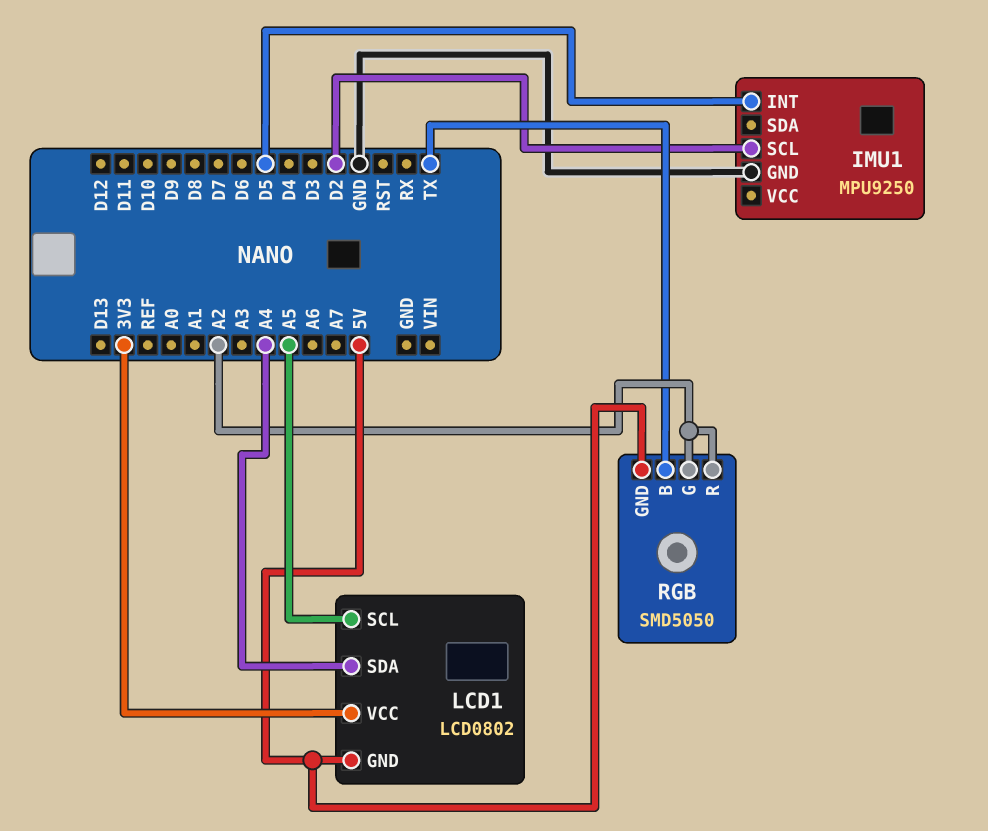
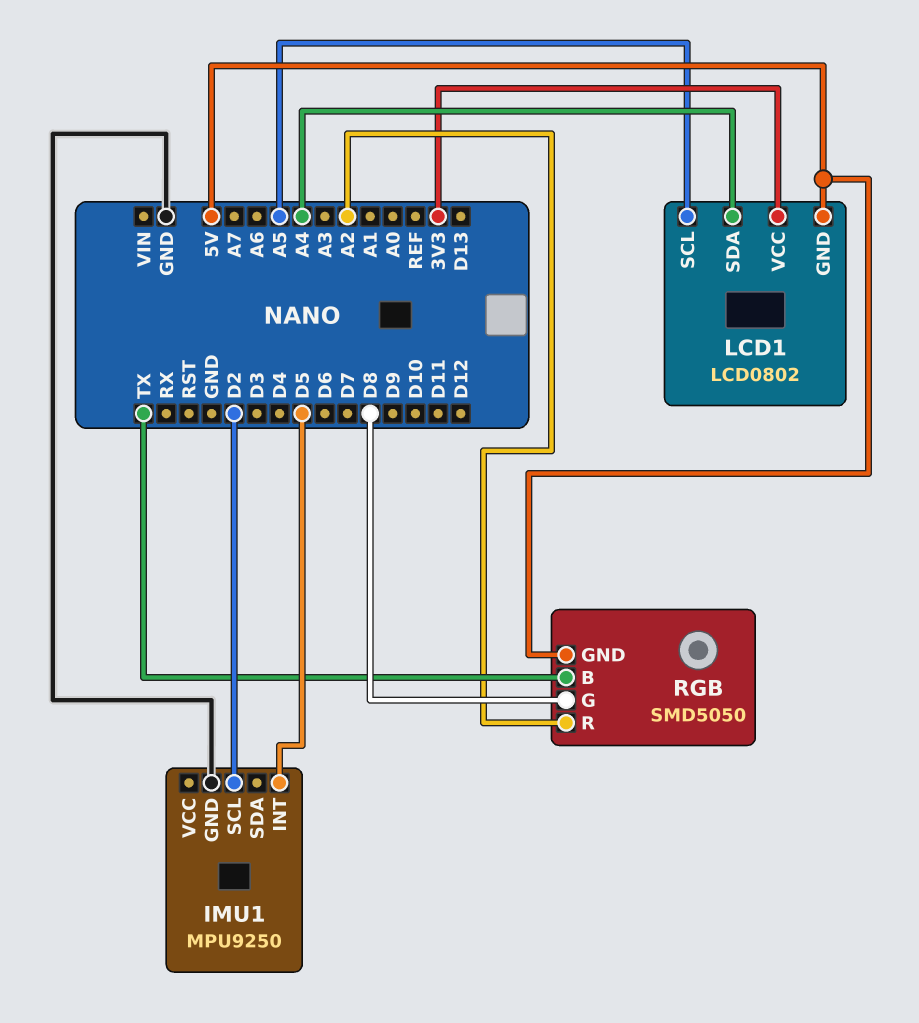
RGB pin G: A2 -> D8

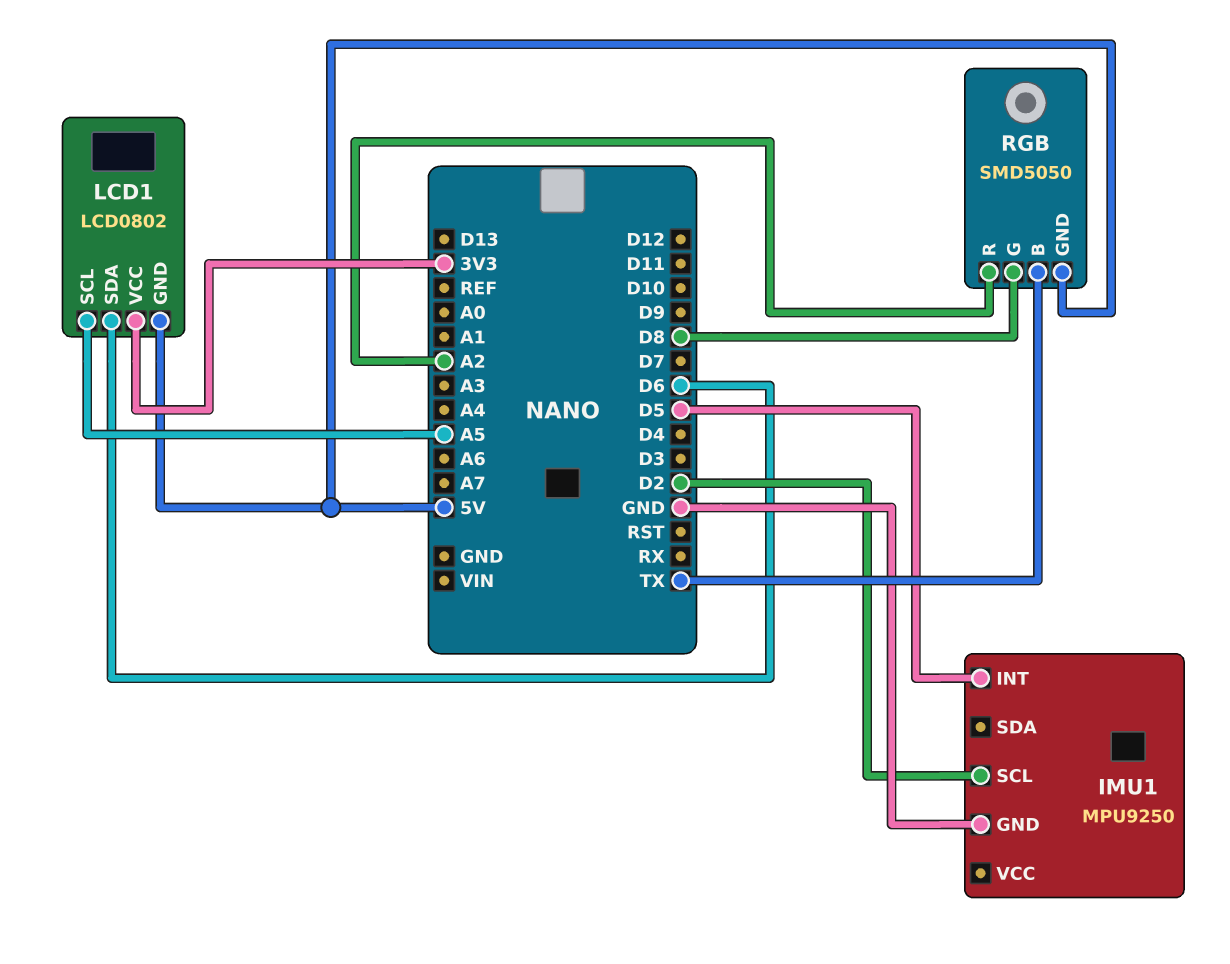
LCD1 pin SDA: A4 -> D6

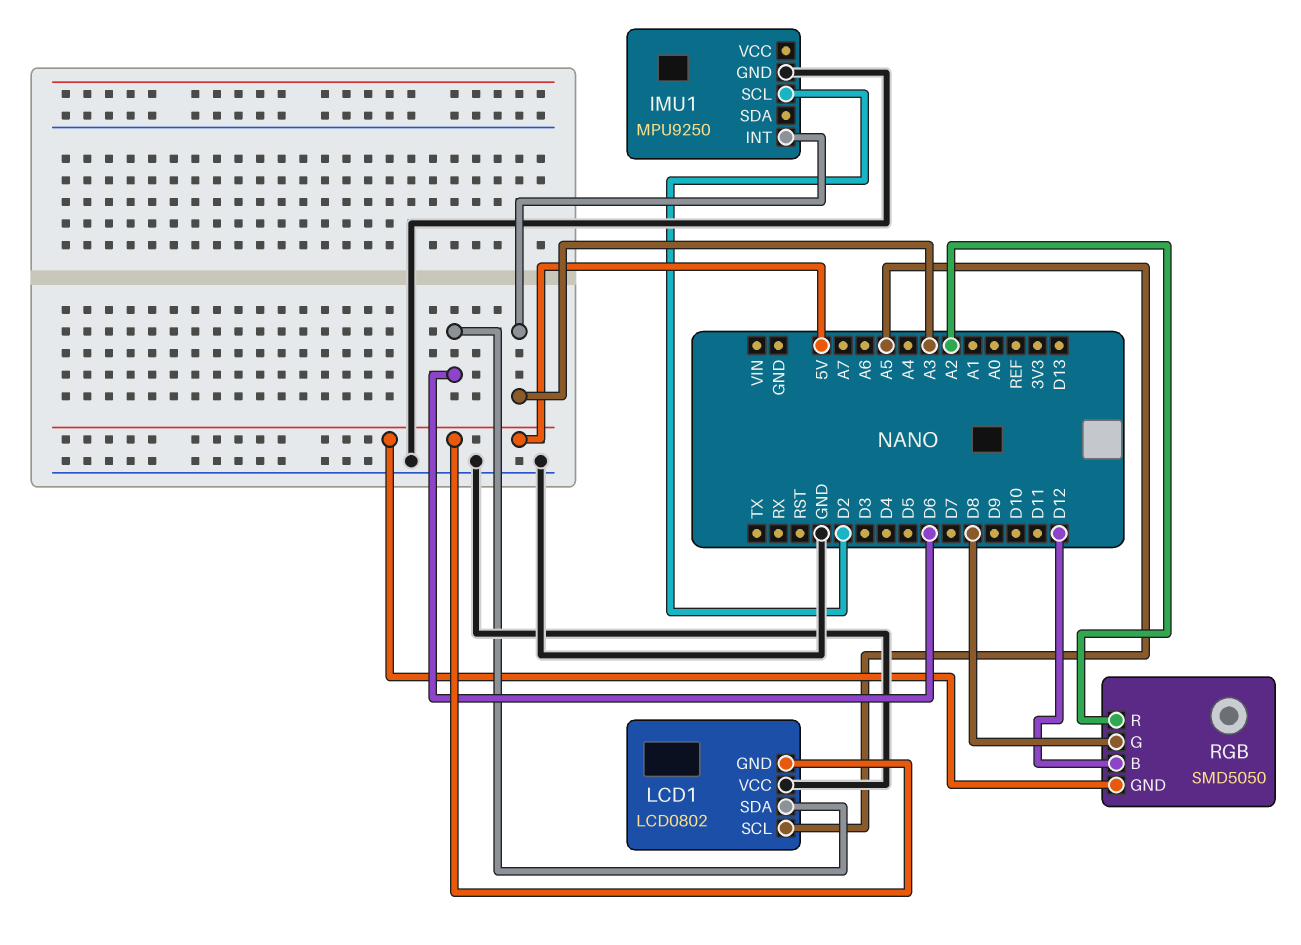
IMU1 pin INT: D5 -> A3
LCD1 pin VCC: 3V3 -> GND
RGB pin B: TX -> D12

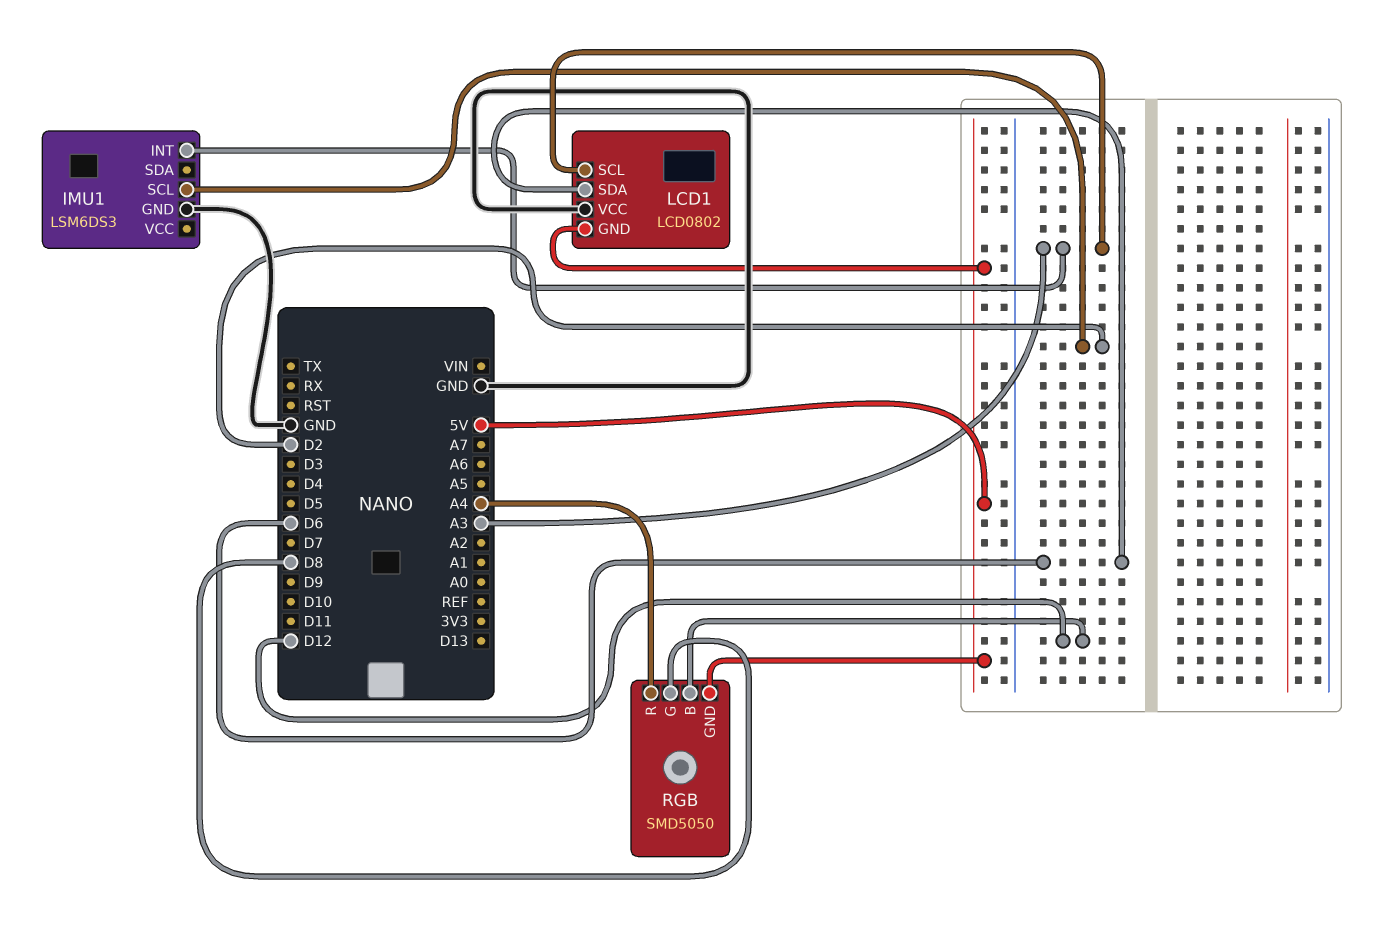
IMU1: MPU9250 -> LSM6DS3
LCD1 pin SCL: A5 -> A3
RGB pin R: A2 -> A4

